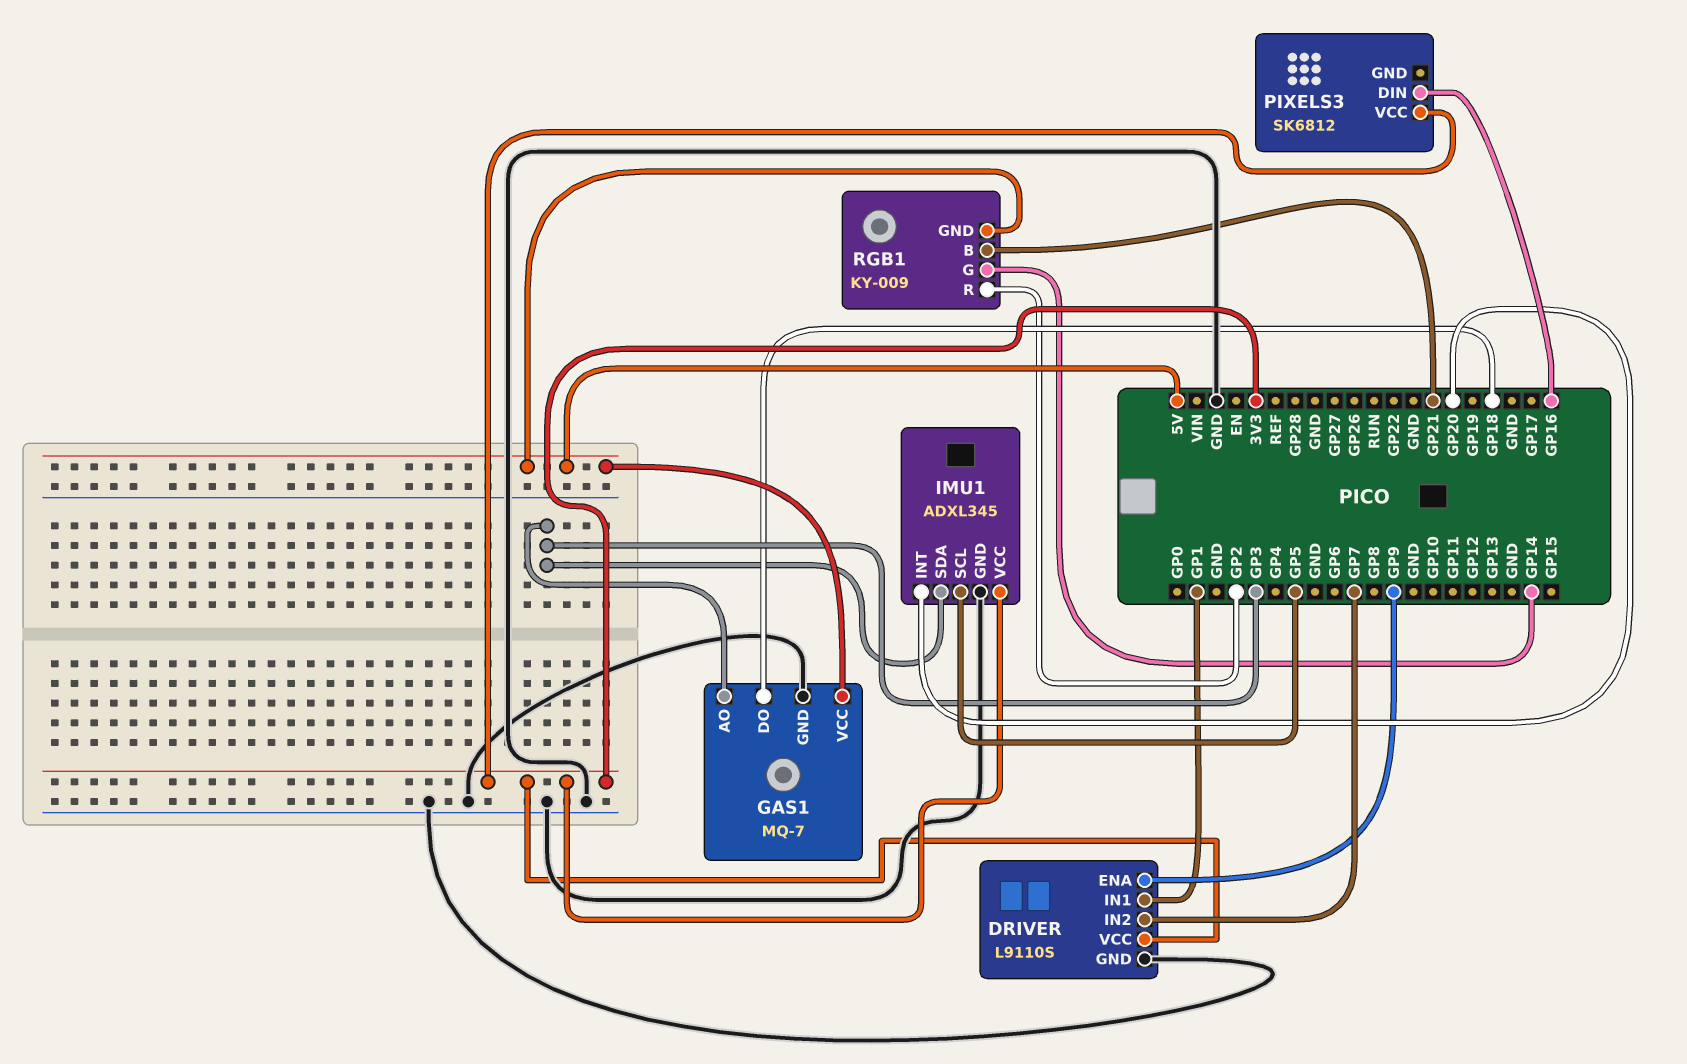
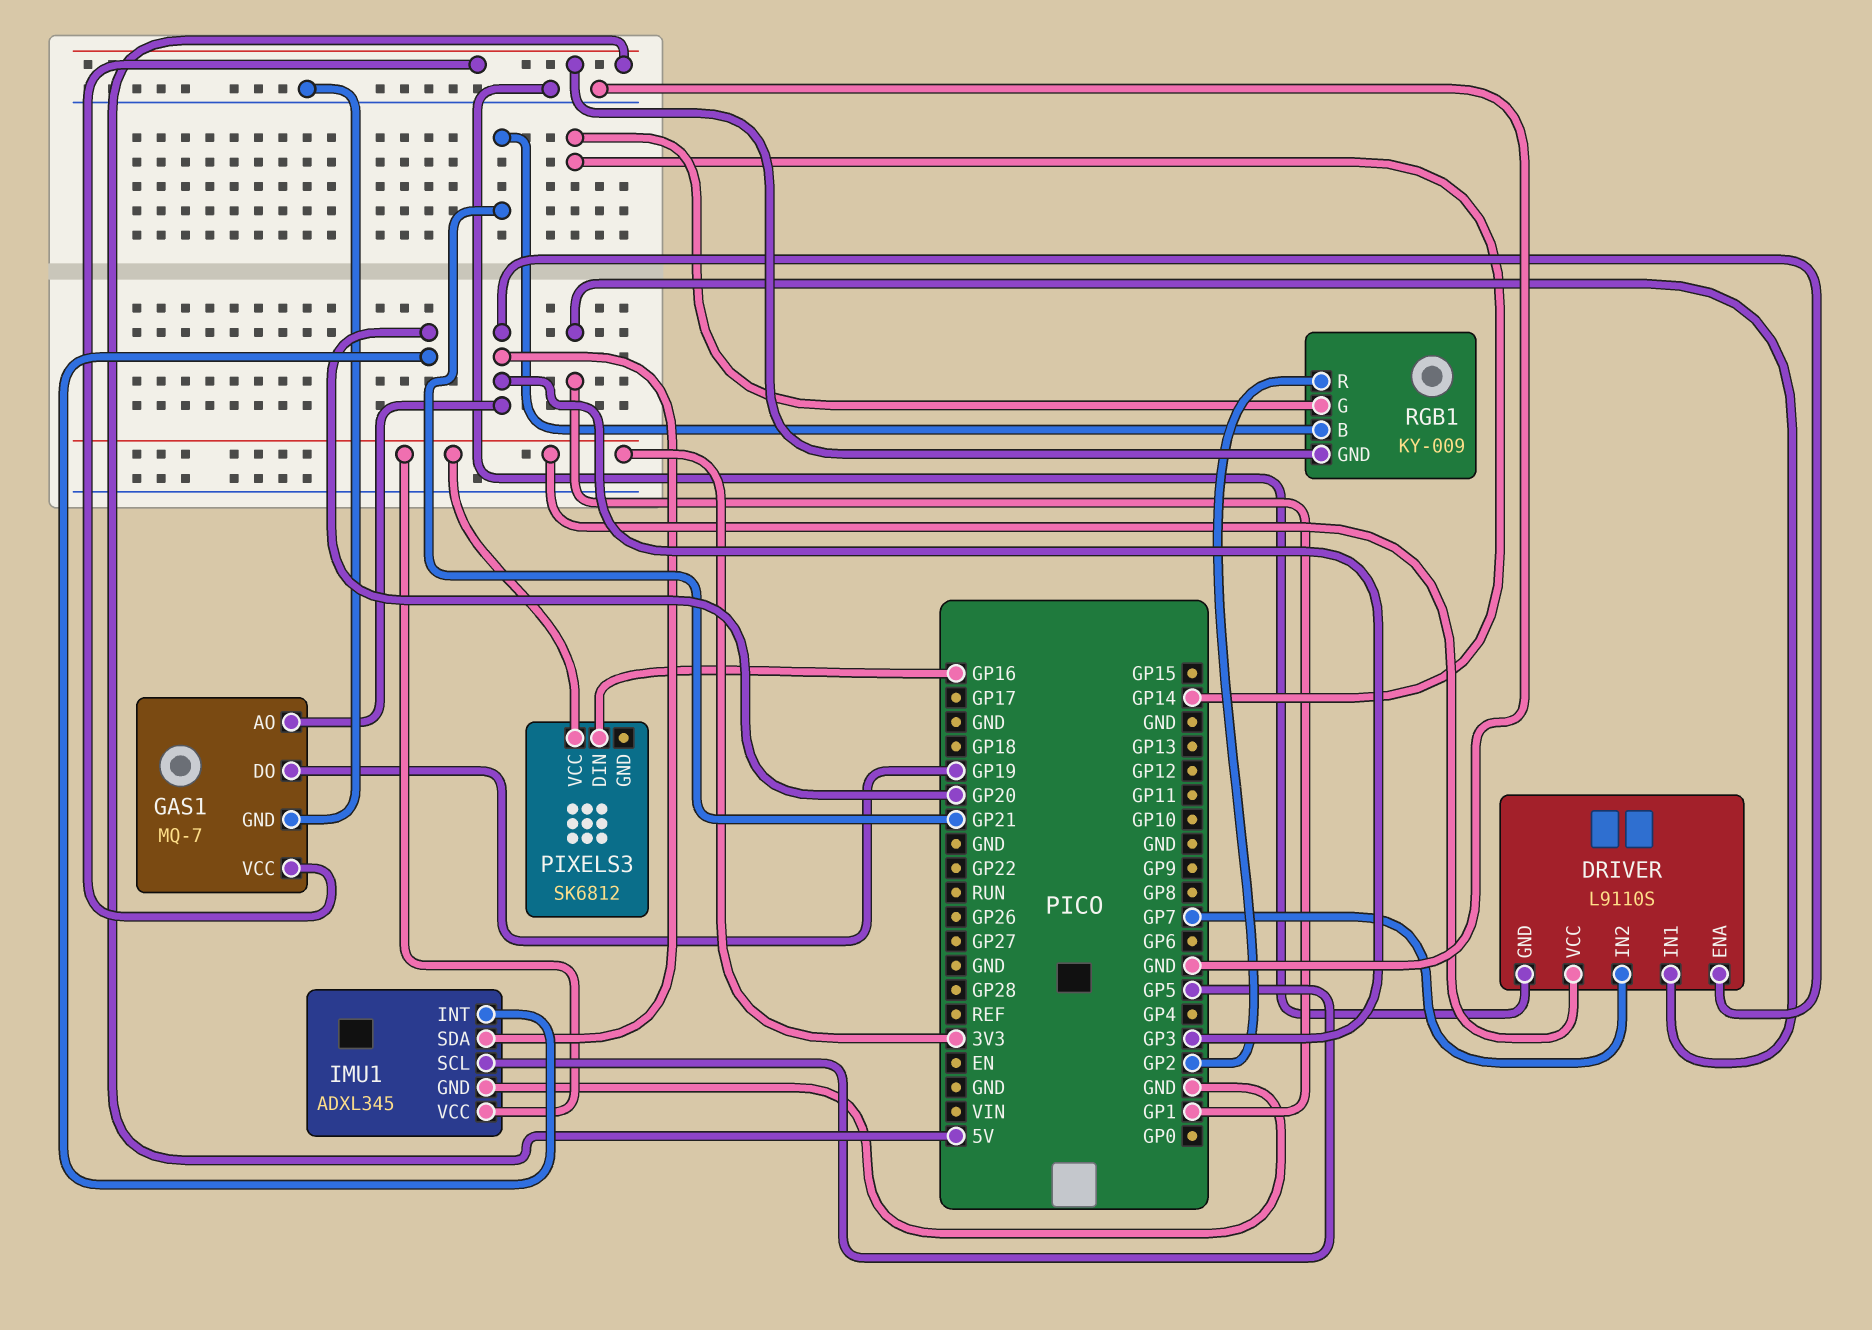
DRIVER pin ENA: GP9 -> GP3
GAS1 pin DO: GP18 -> GP19

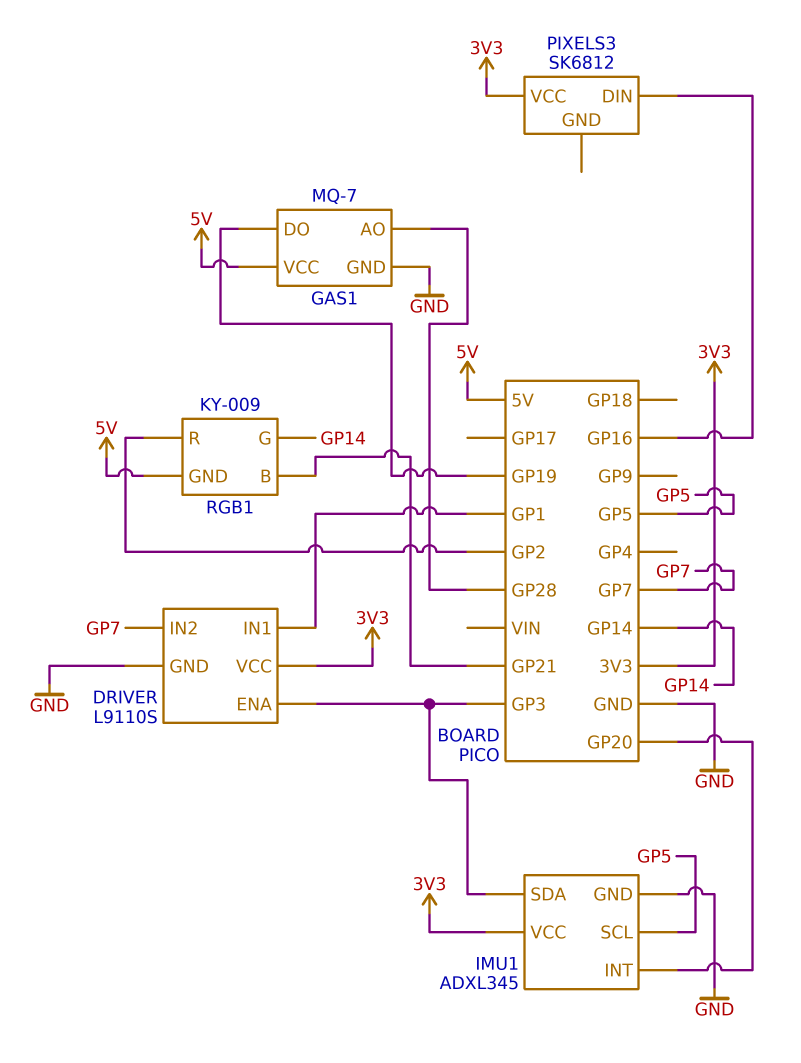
GAS1 pin AO: GP3 -> GP28

